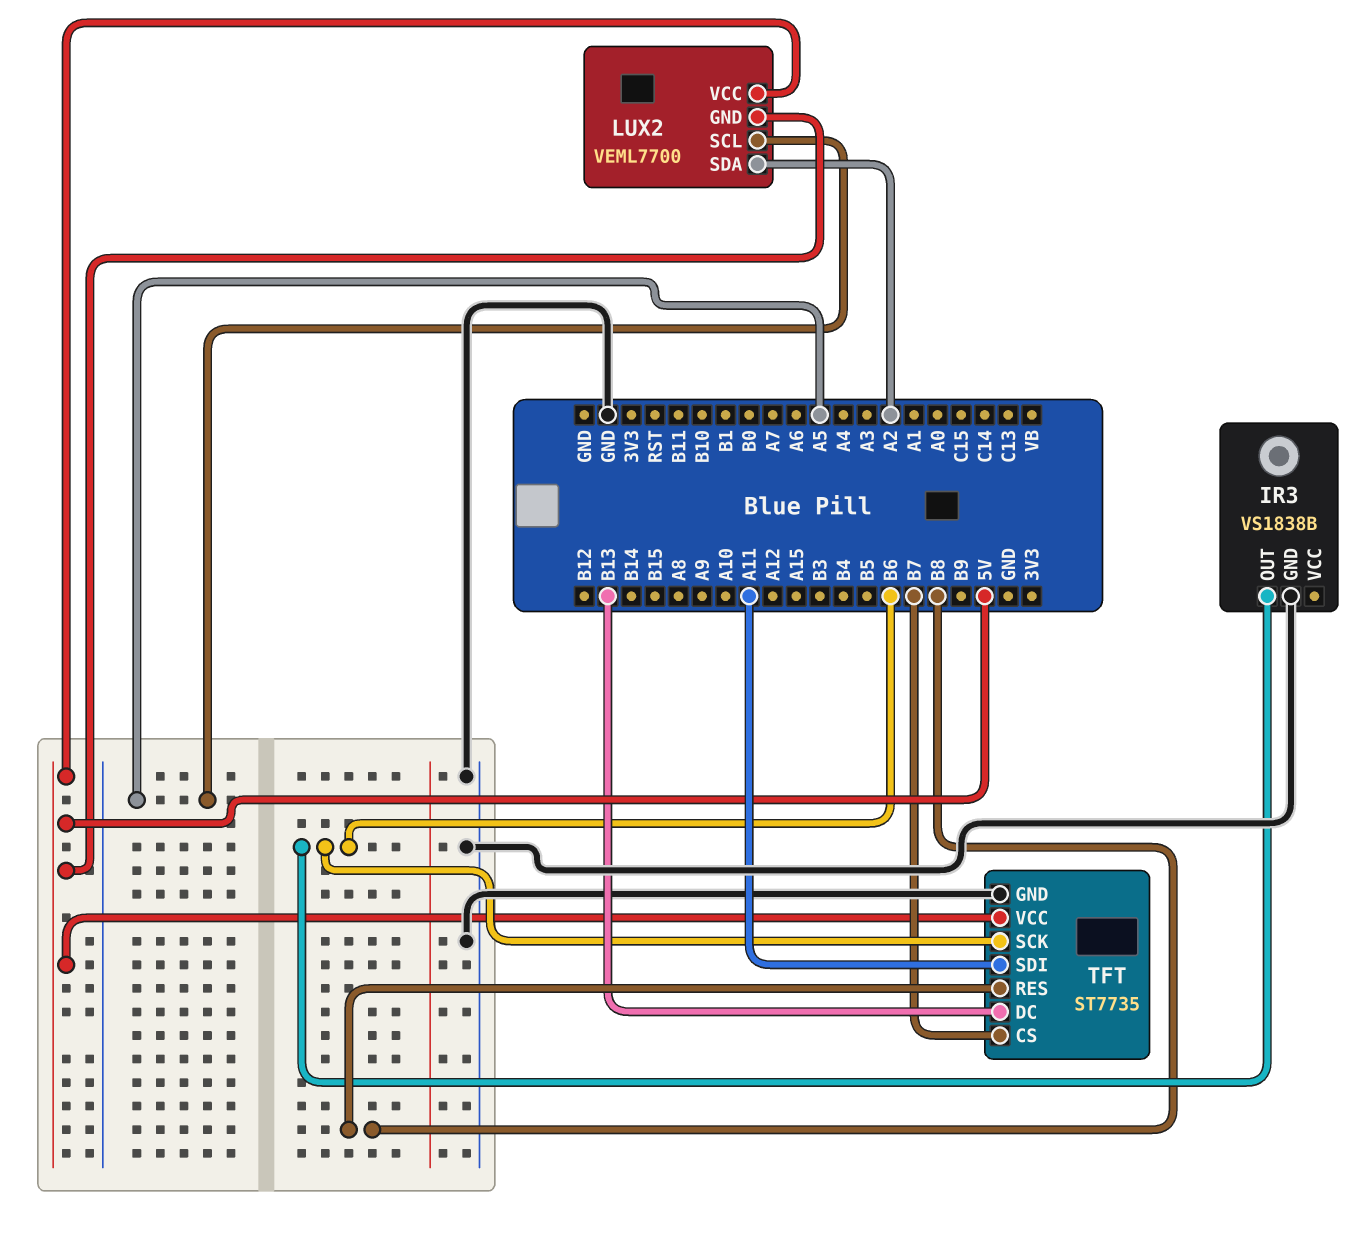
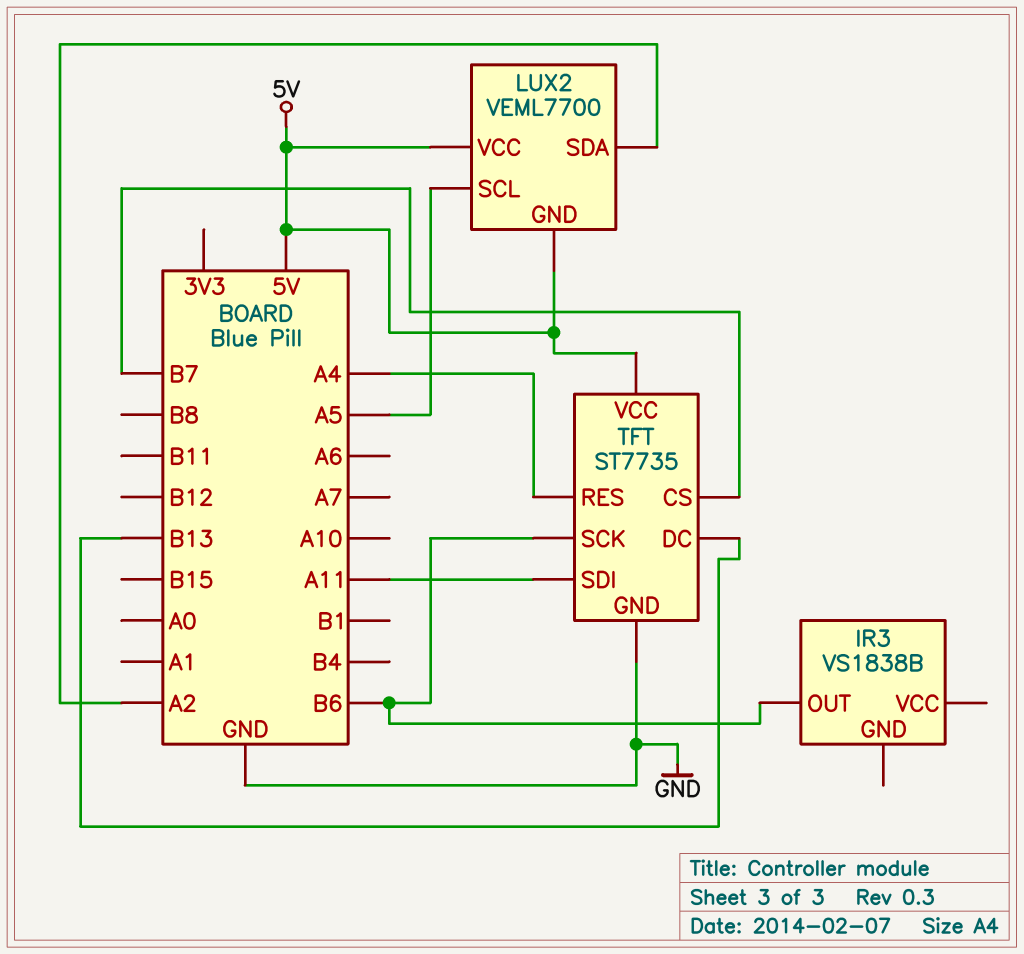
IR3 pin GND: GND -> none
TFT pin RES: B8 -> A4

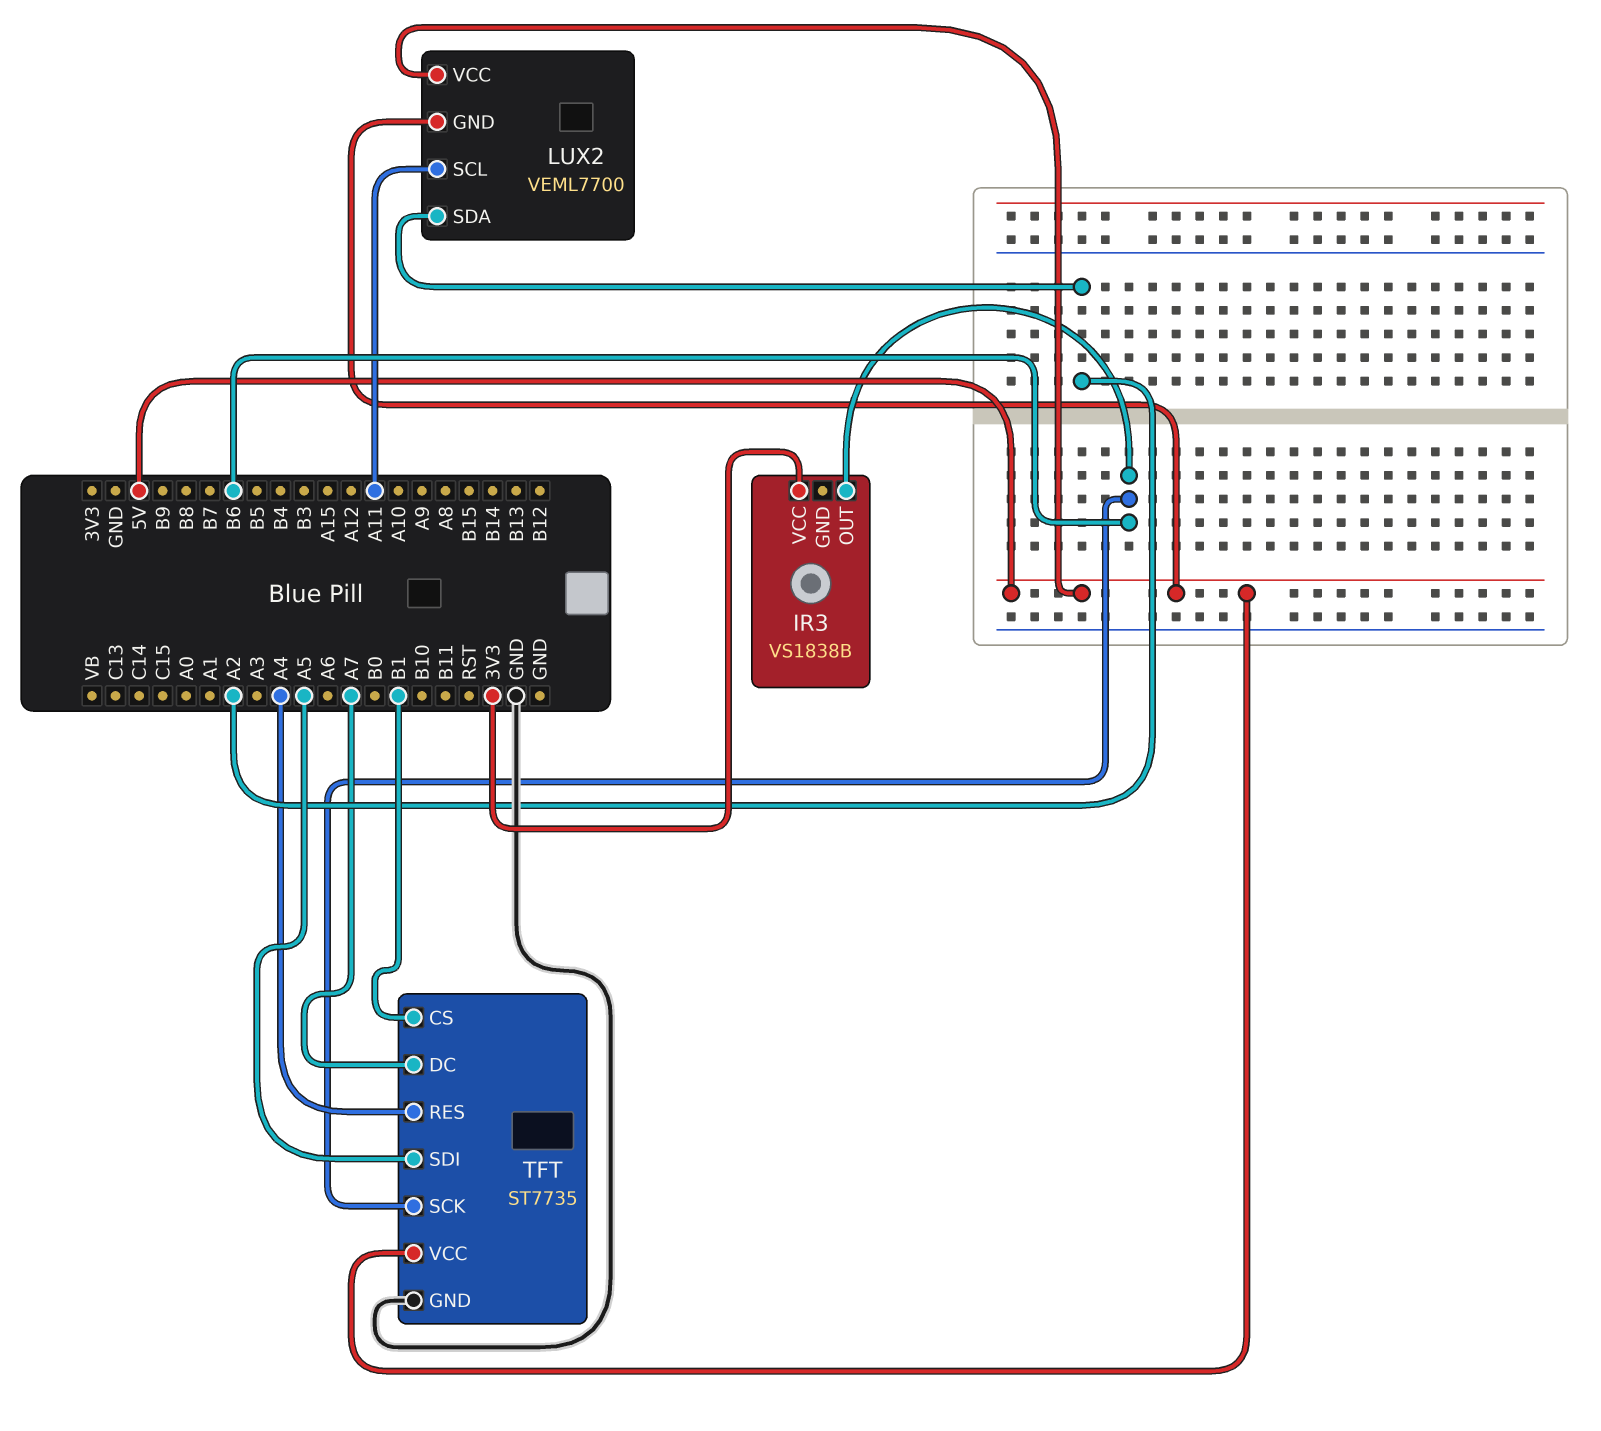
IR3 pin VCC: none -> 3V3
LUX2 pin SCL: A5 -> A11
TFT pin CS: B7 -> B1
TFT pin DC: B13 -> A7
TFT pin SDI: A11 -> A5

